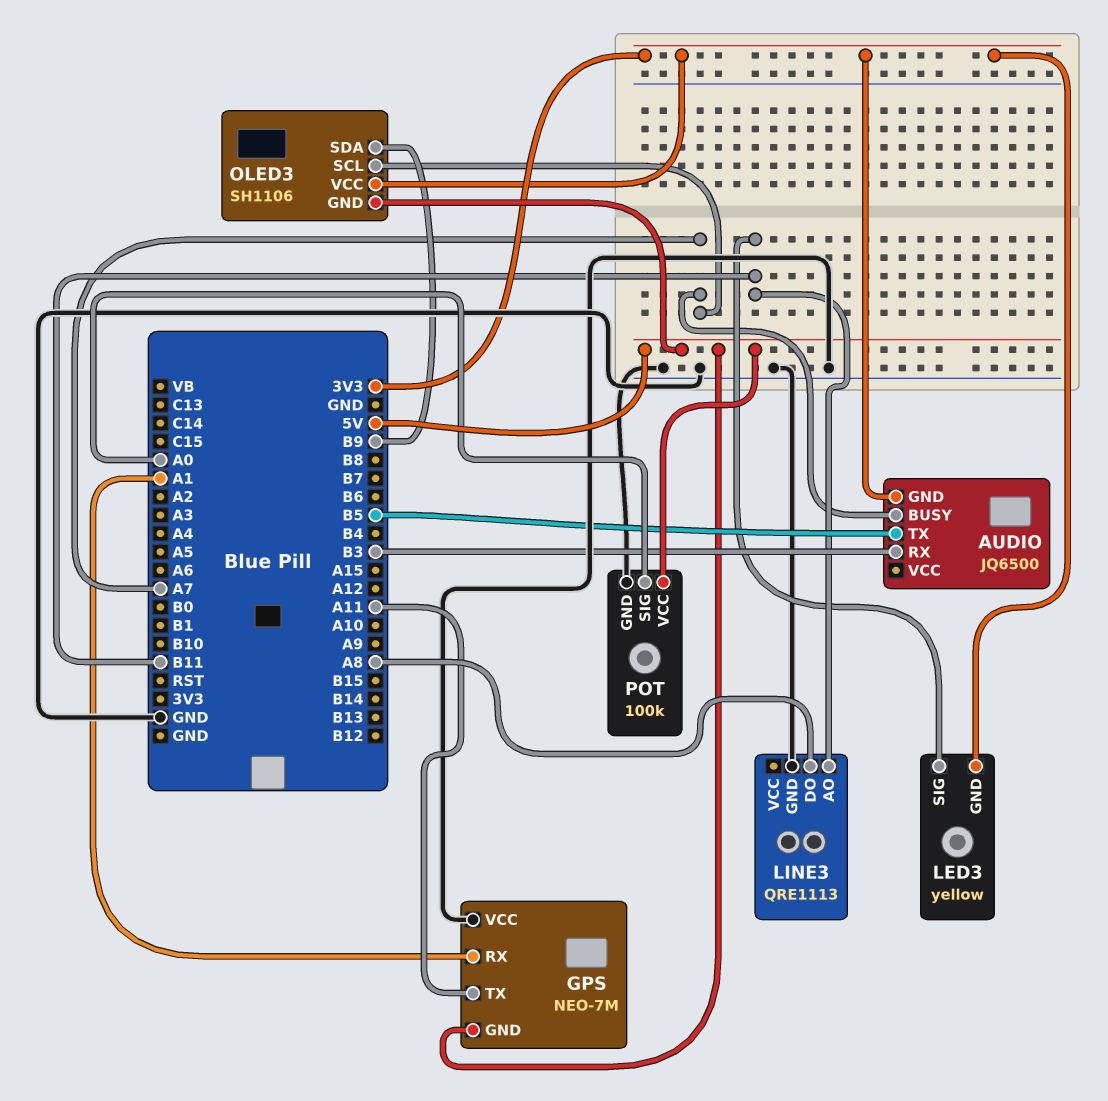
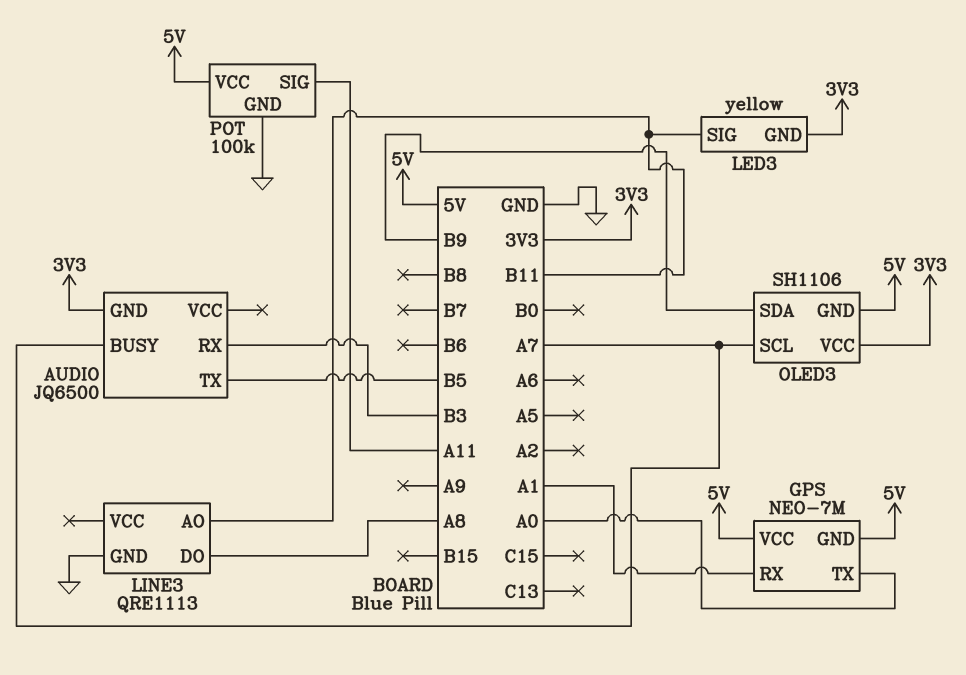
GPS pin TX: A11 -> A0
GPS pin VCC: GND -> 5V
POT pin SIG: A0 -> A11

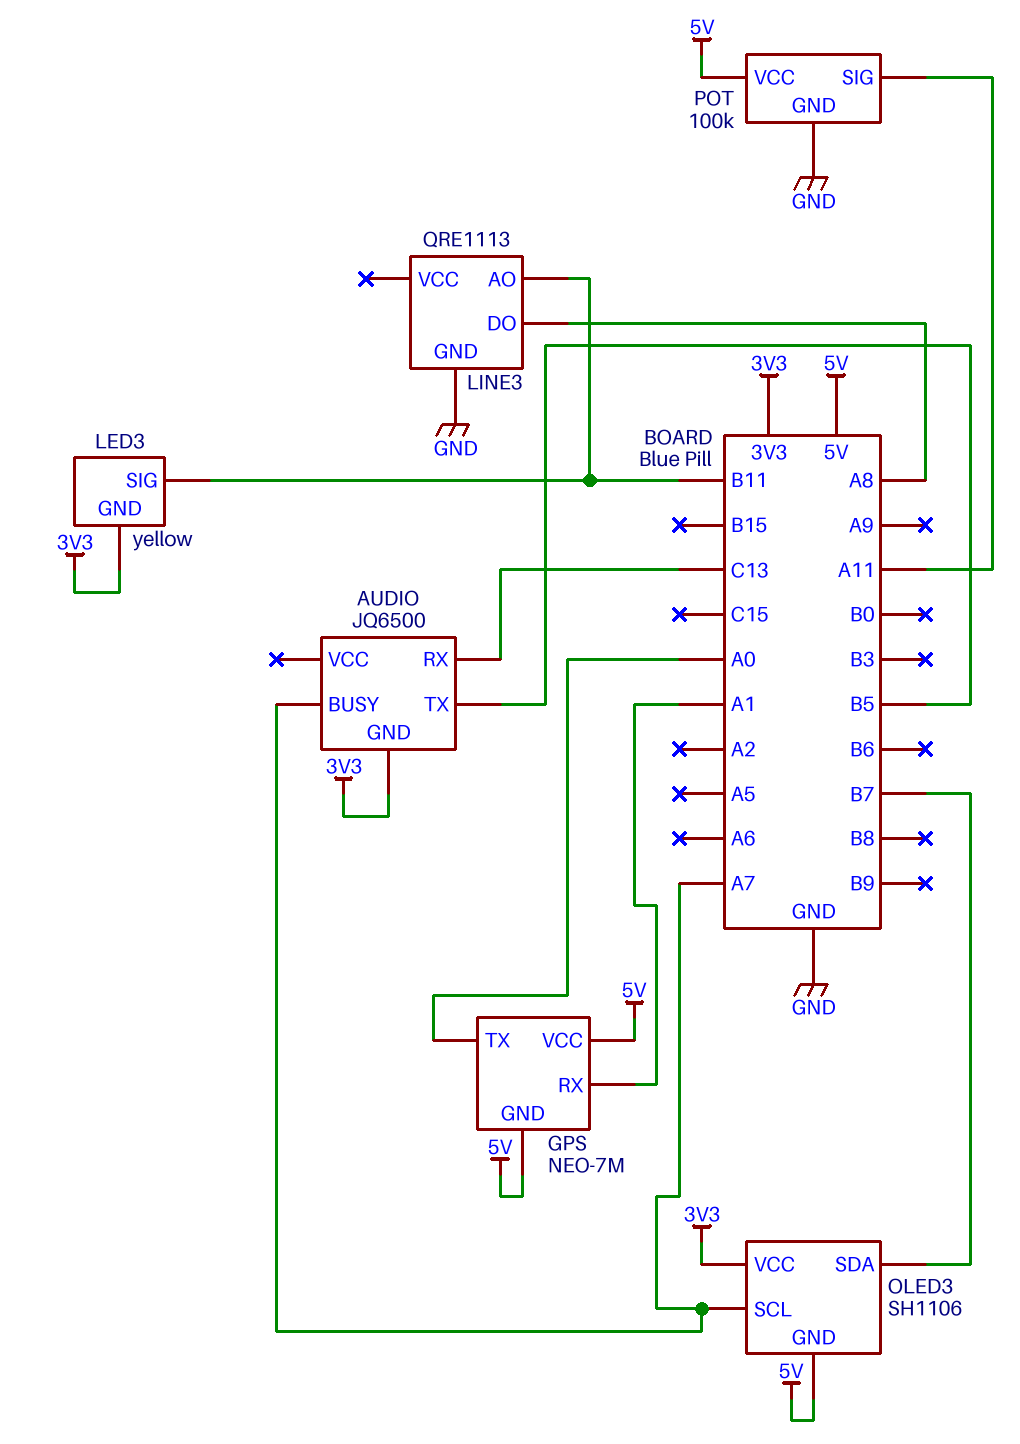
AUDIO pin RX: B3 -> C13
OLED3 pin SDA: B9 -> B7

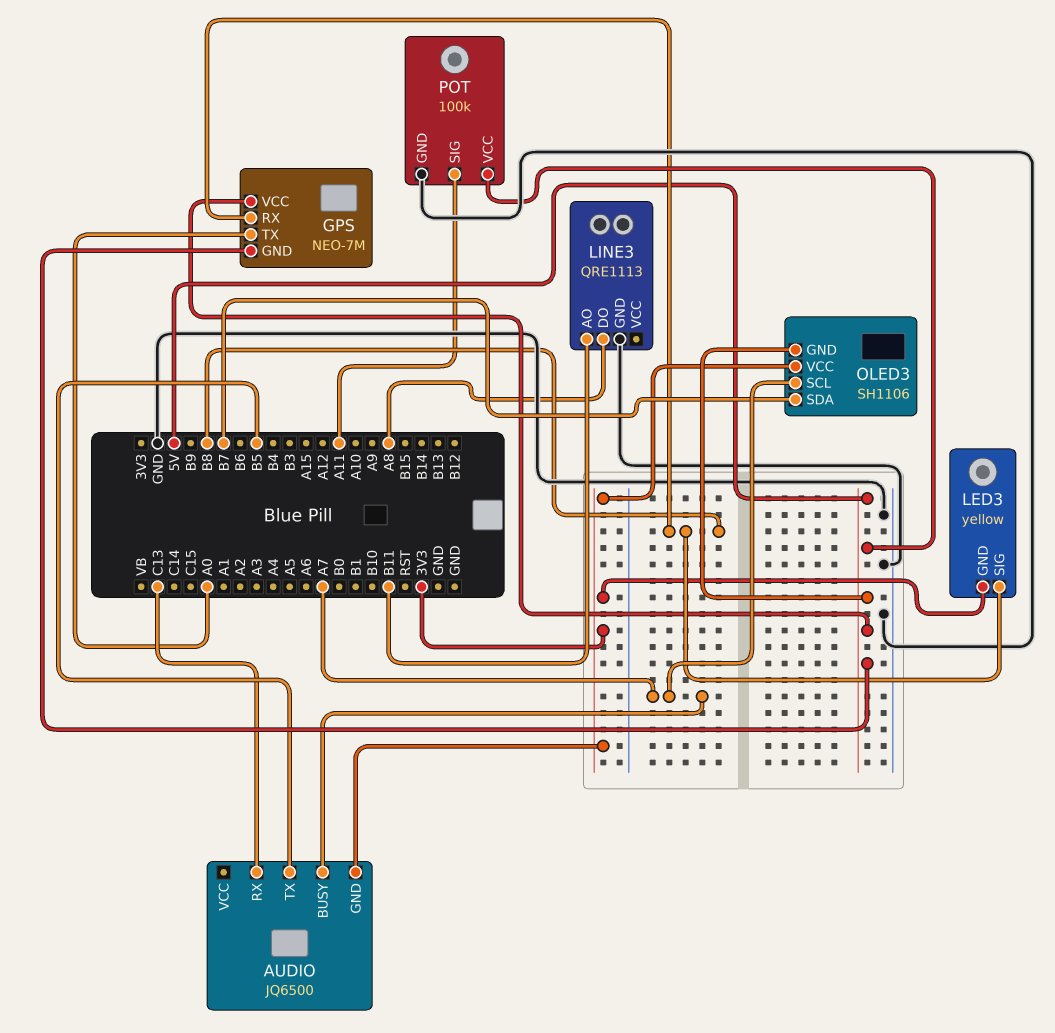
GPS pin RX: A1 -> B8
LED3 pin SIG: B11 -> B8

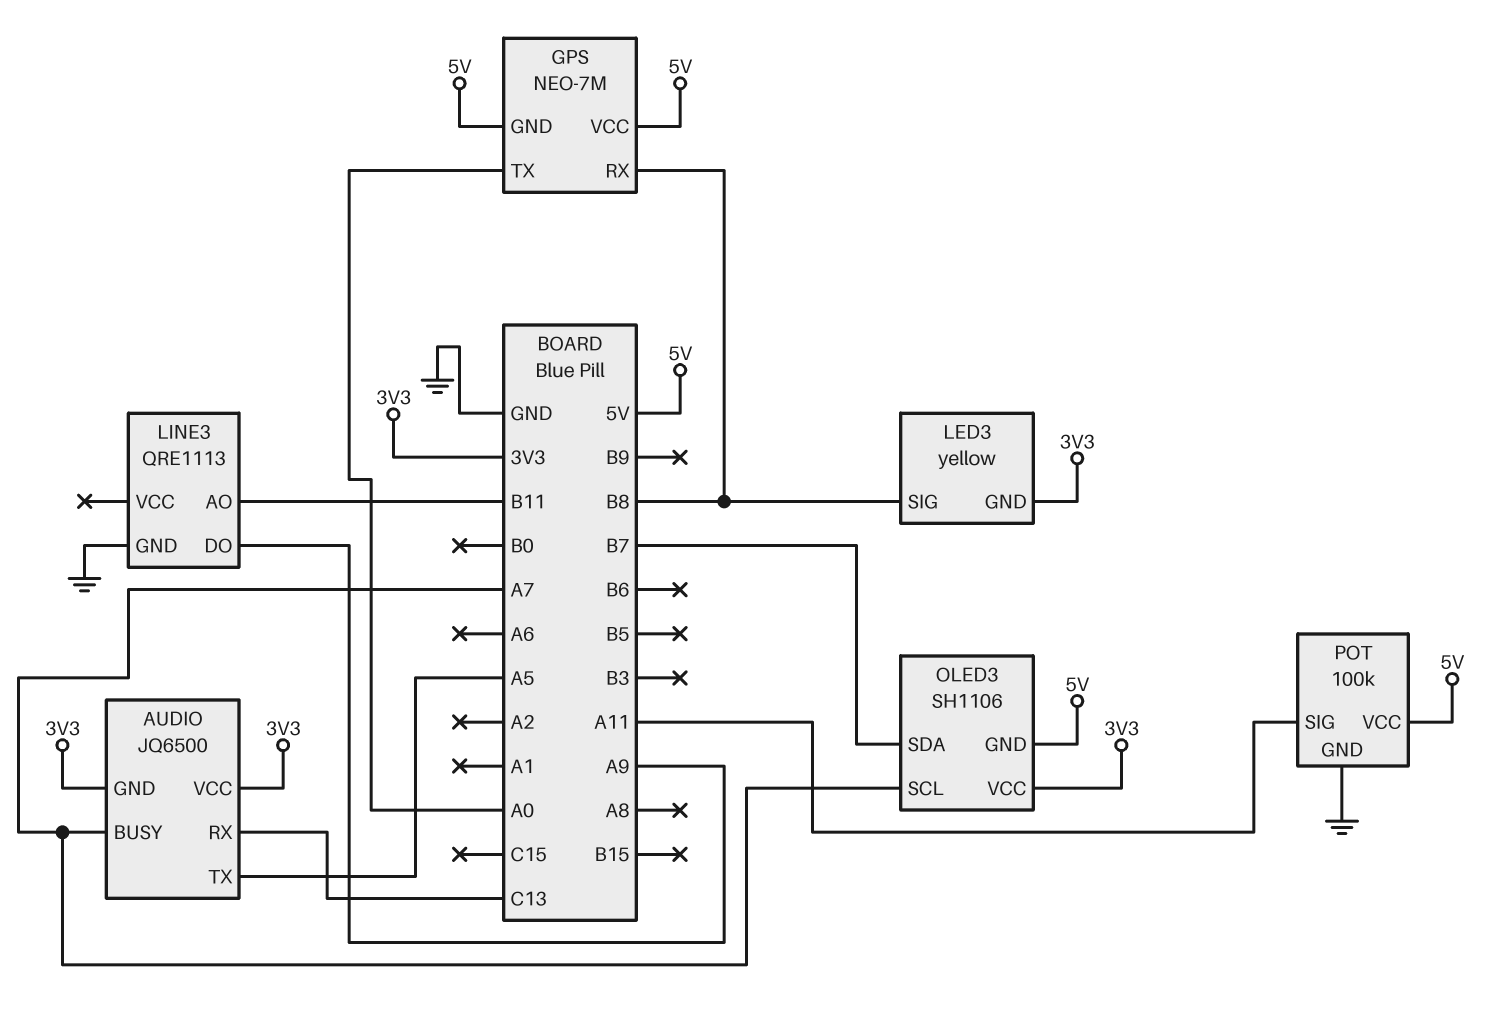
AUDIO pin TX: B5 -> A5
AUDIO pin VCC: none -> 3V3
LINE3 pin DO: A8 -> A9

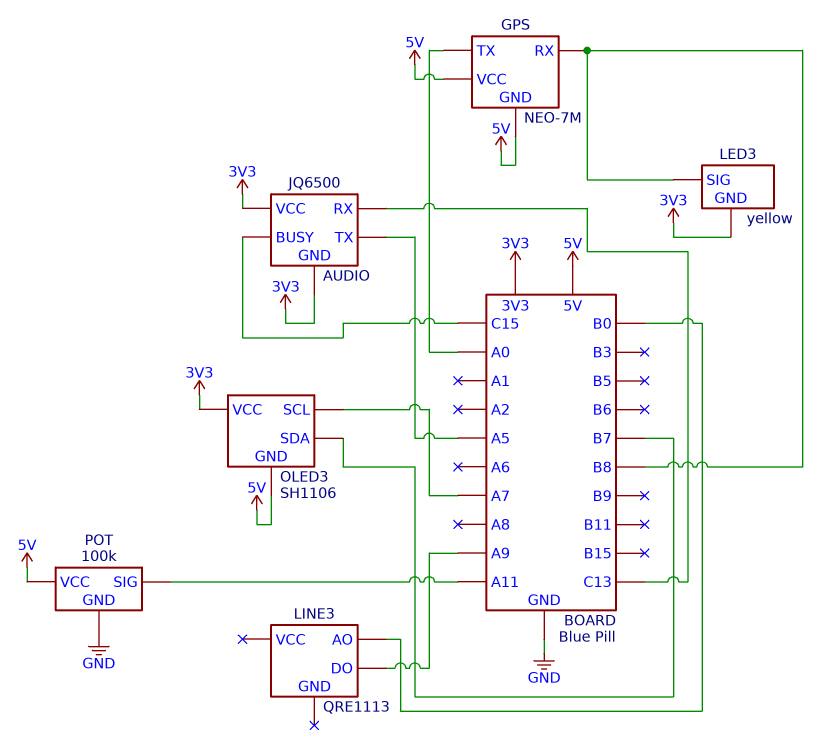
AUDIO pin BUSY: A7 -> C15
LINE3 pin AO: B11 -> B0
LINE3 pin GND: GND -> none

